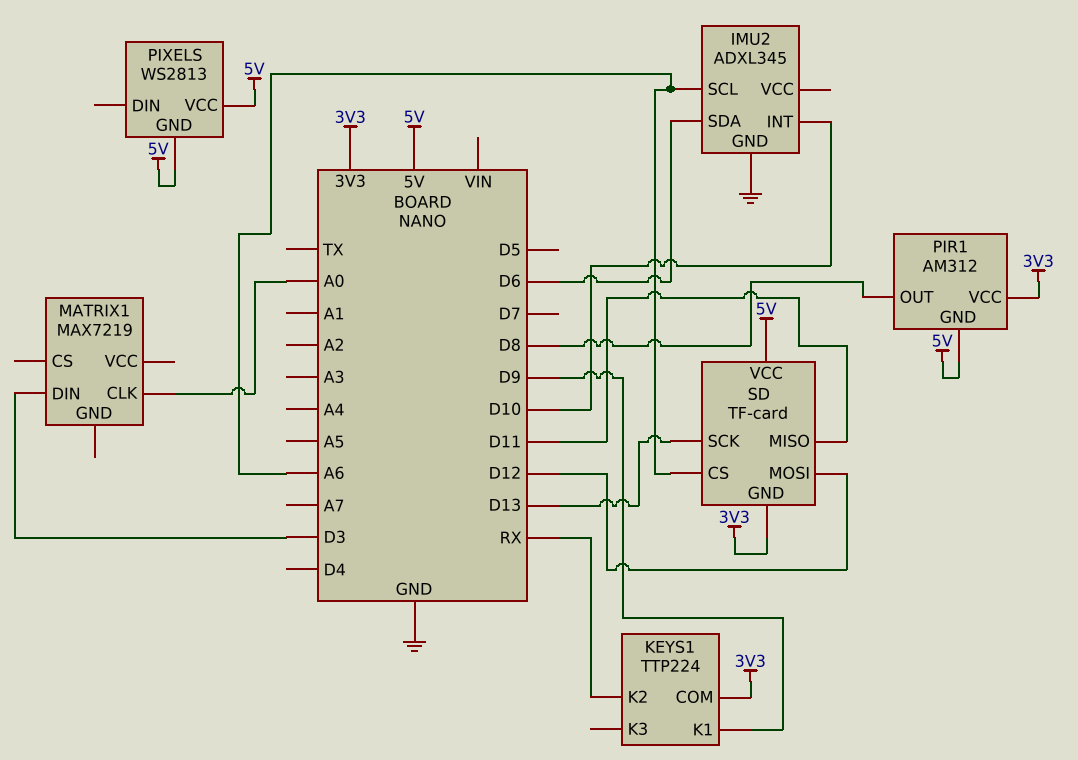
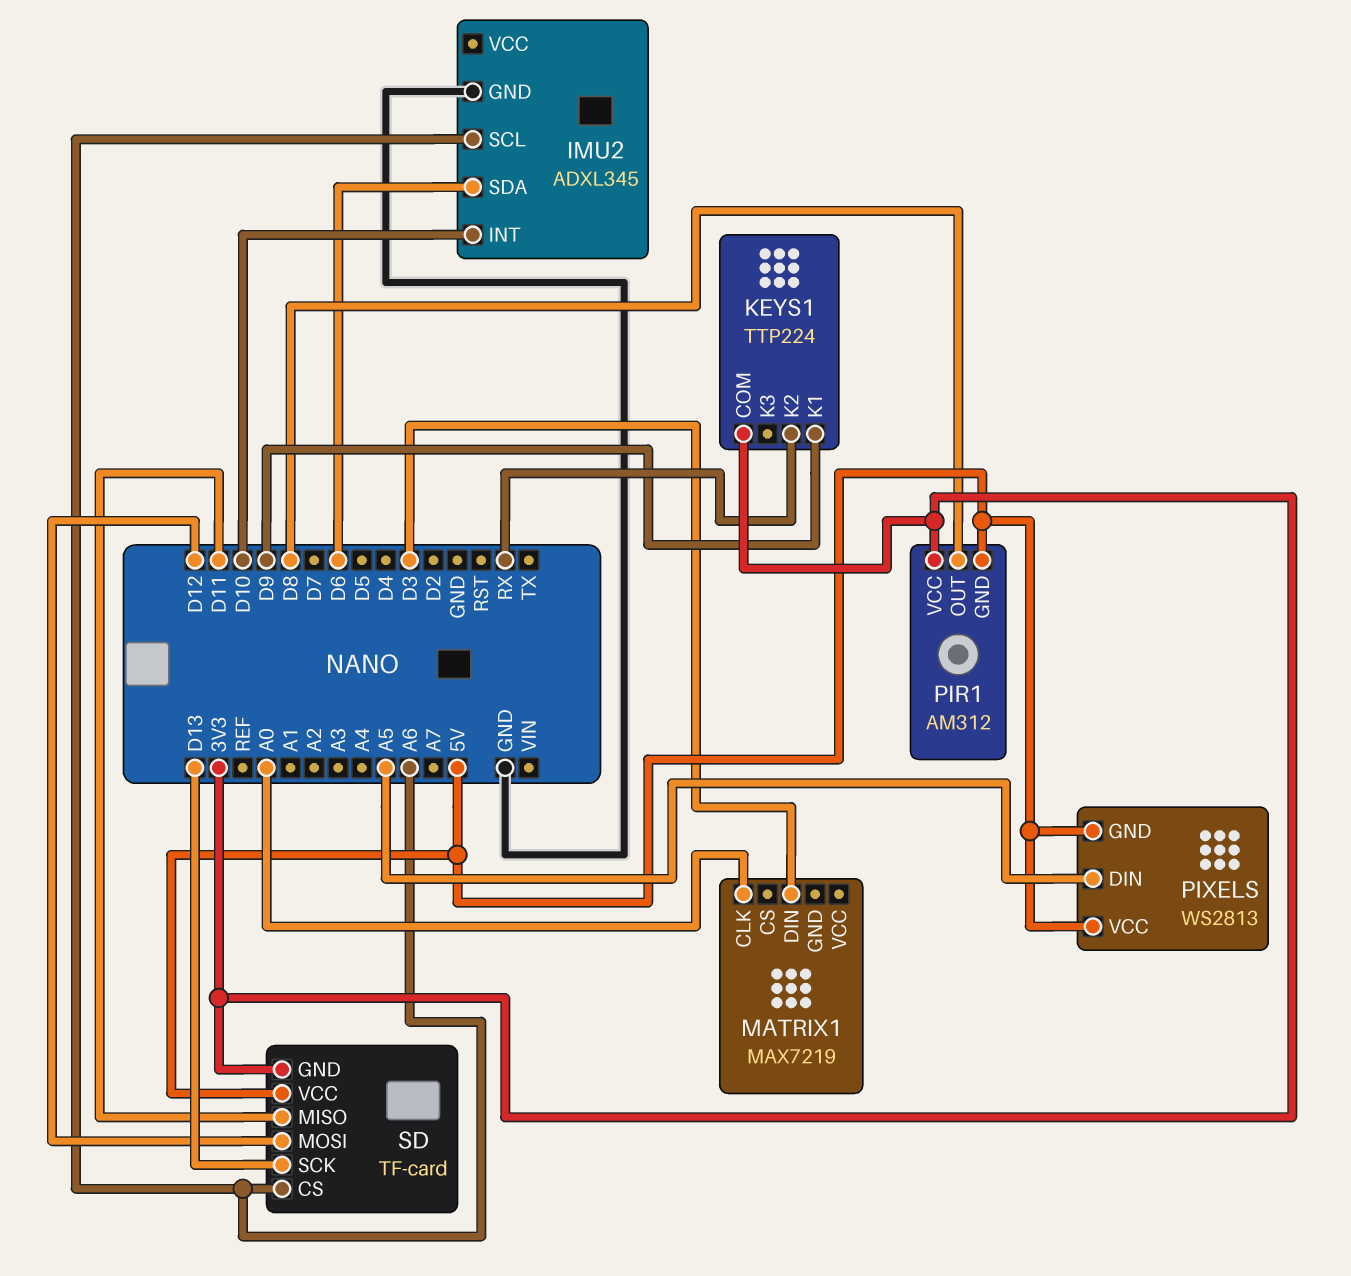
PIXELS pin DIN: none -> A5

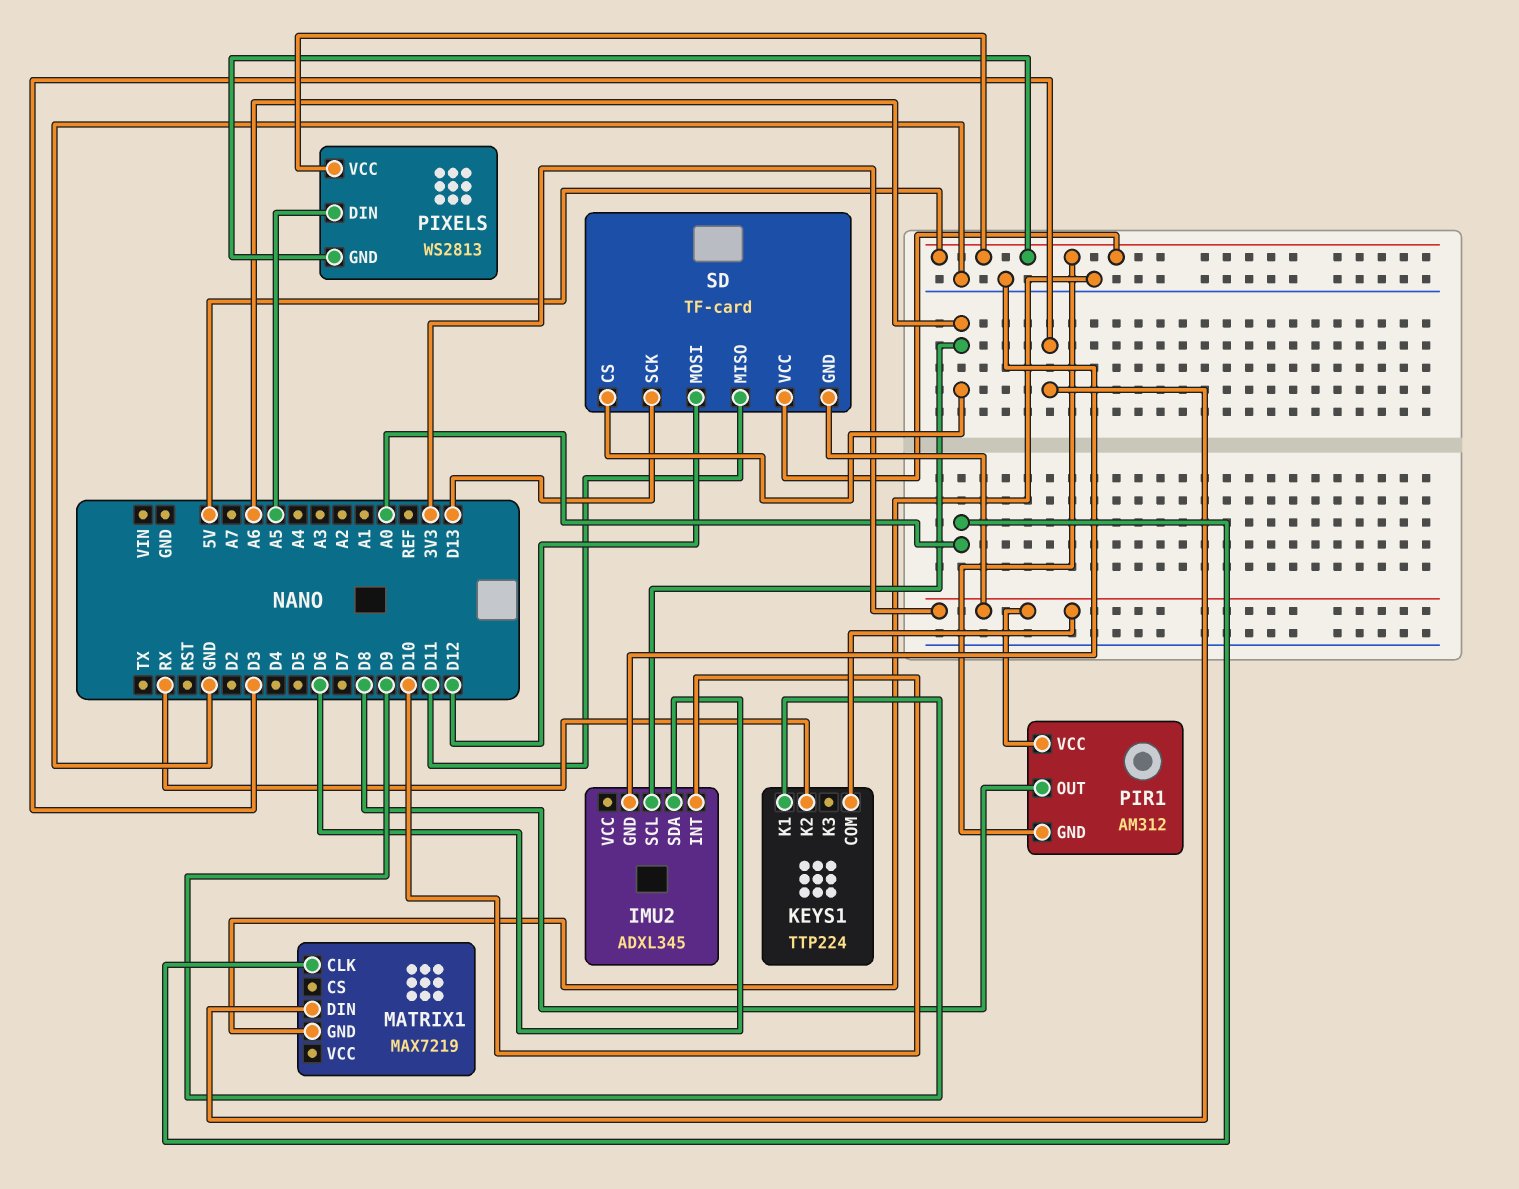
MATRIX1 pin GND: none -> GND

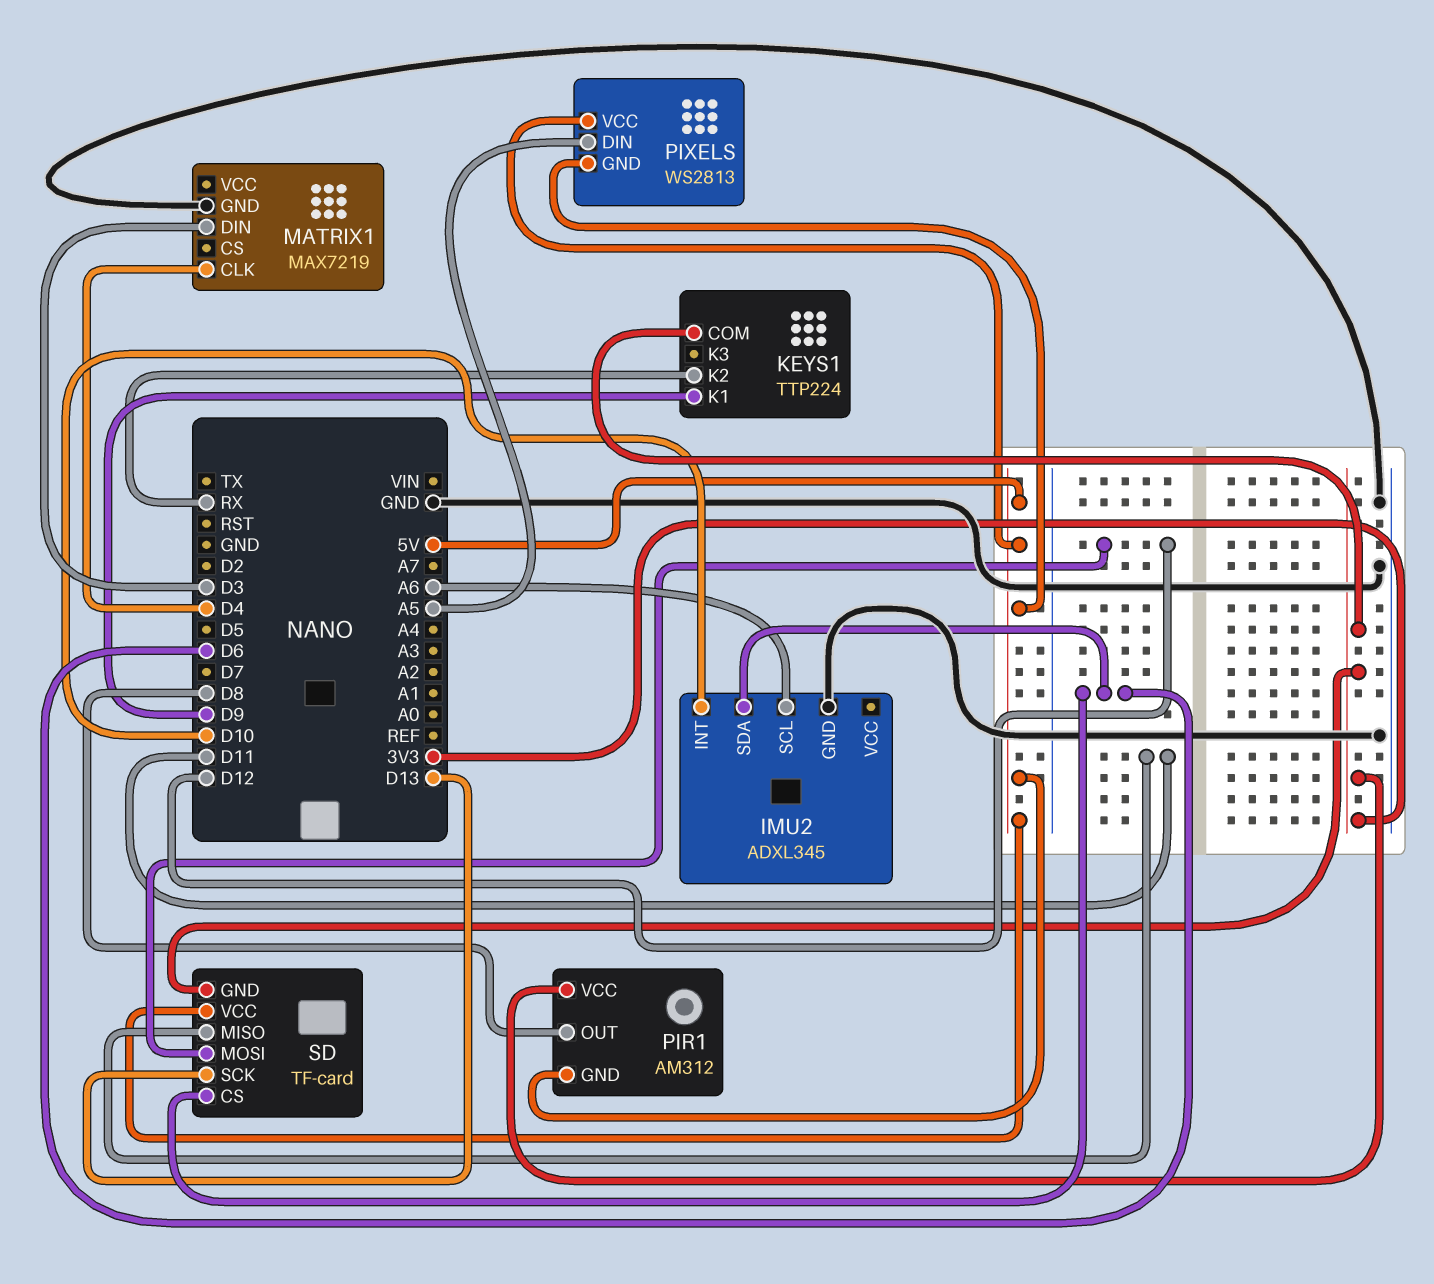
MATRIX1 pin CLK: A0 -> D4
SD pin CS: A6 -> D6

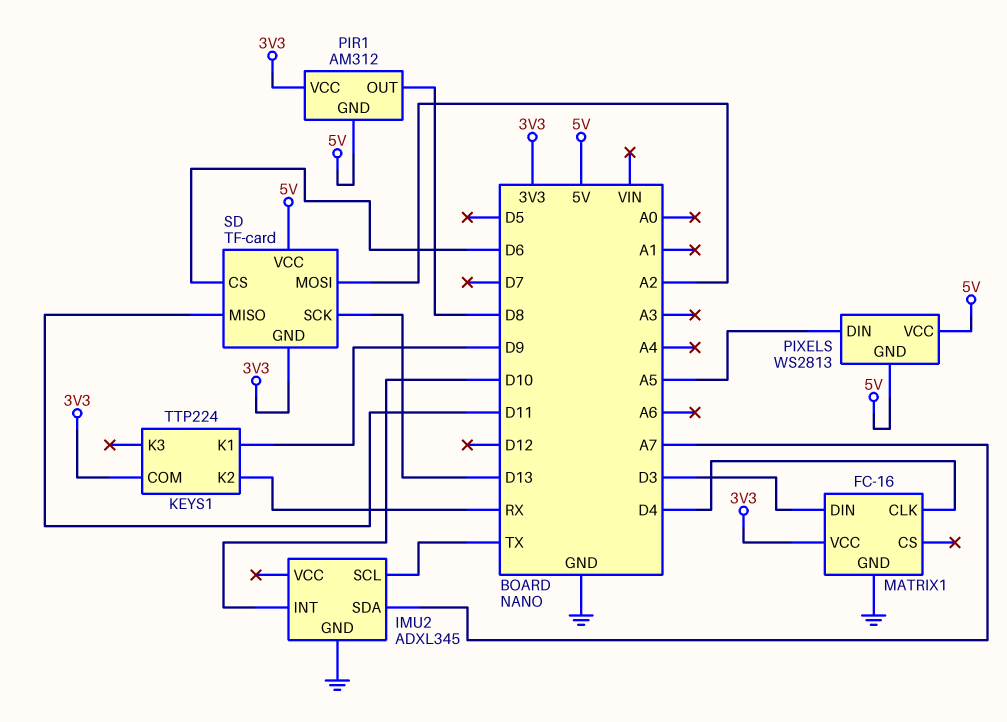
IMU2 pin SCL: A6 -> TX
IMU2 pin SDA: D6 -> A7
MATRIX1: MAX7219 -> FC-16
MATRIX1 pin VCC: none -> 3V3
SD pin MOSI: D12 -> A2

